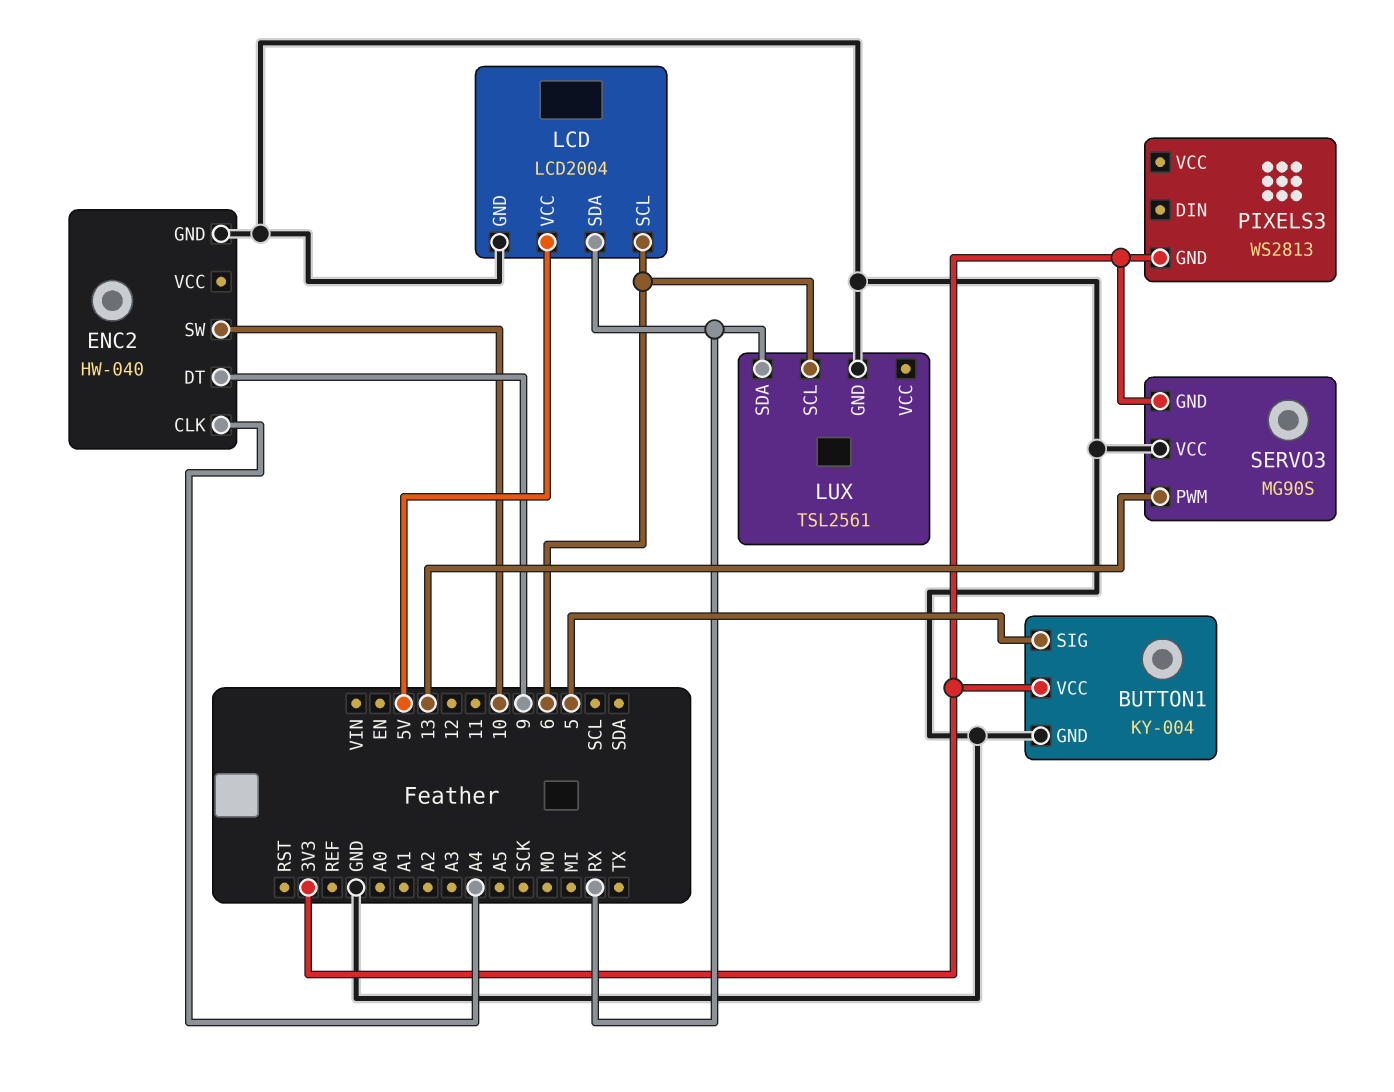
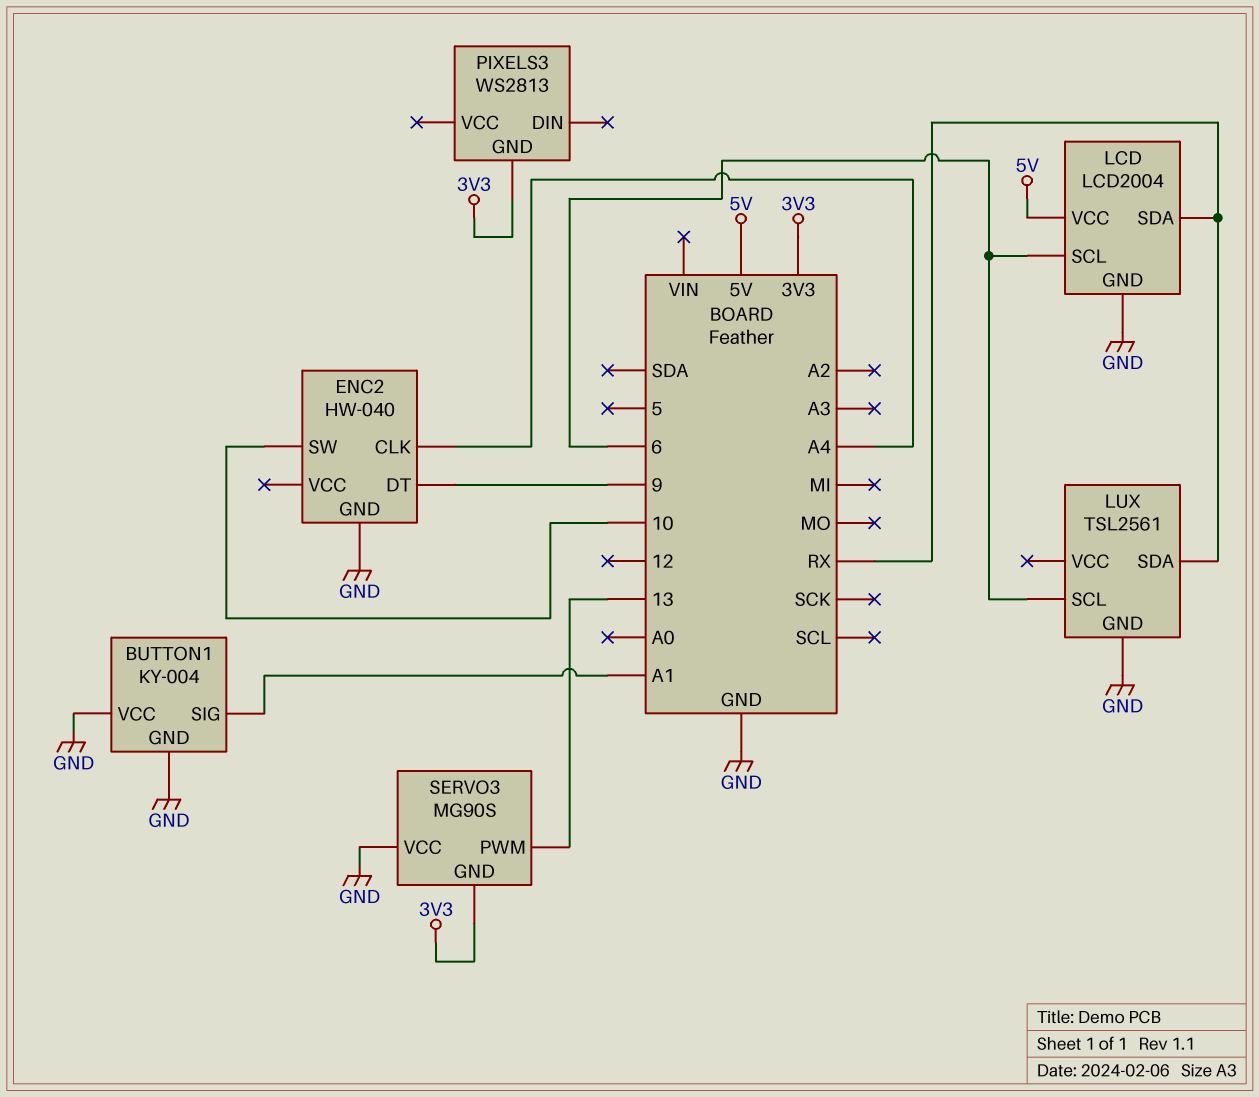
BUTTON1 pin SIG: 5 -> A1
BUTTON1 pin VCC: 3V3 -> GND

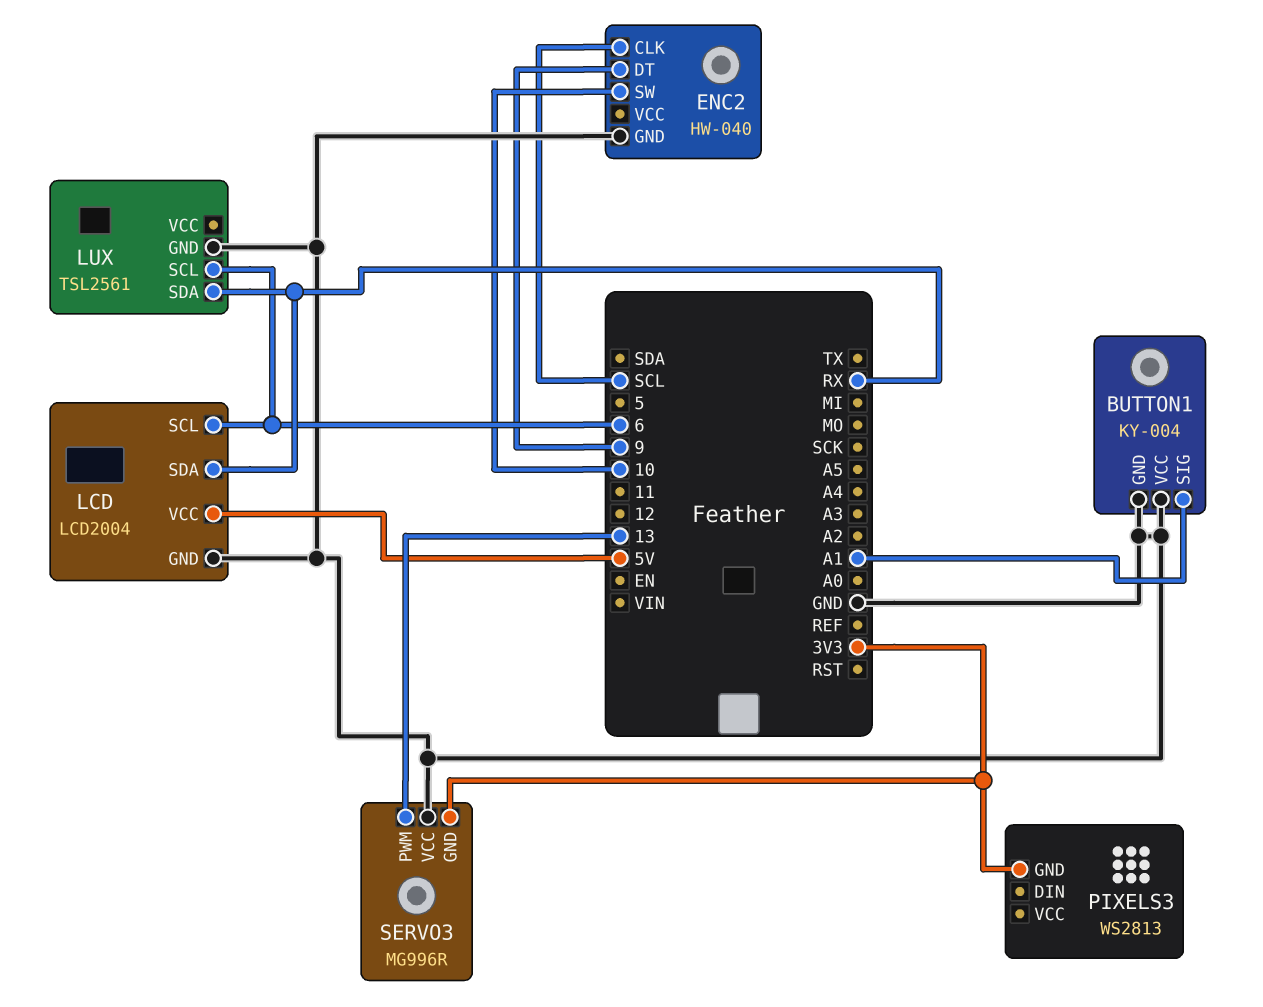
ENC2 pin CLK: A4 -> SCL
SERVO3: MG90S -> MG996R

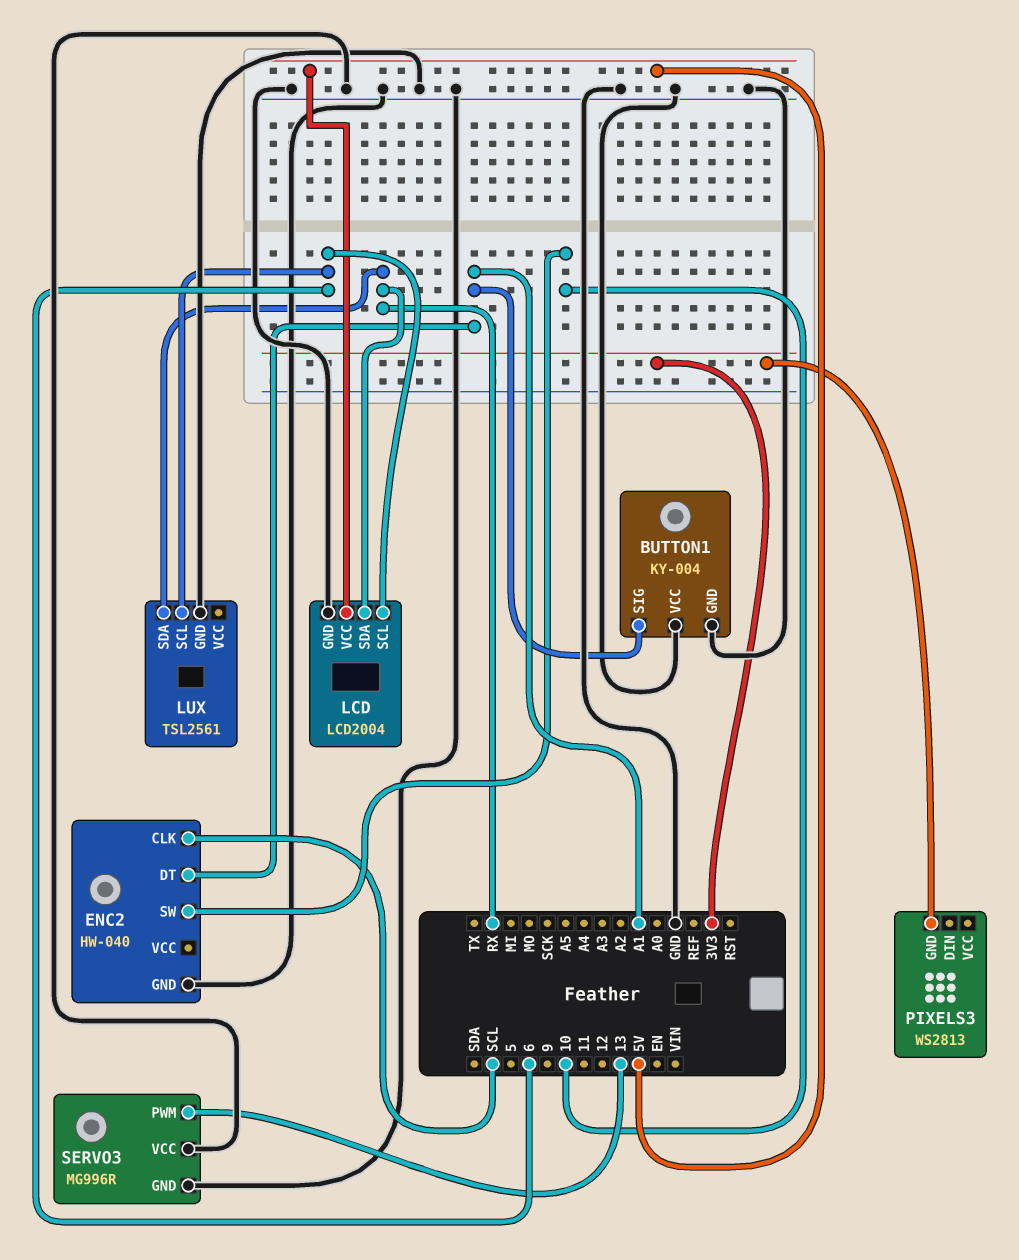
ENC2 pin DT: 9 -> A1
SERVO3 pin GND: 3V3 -> GND

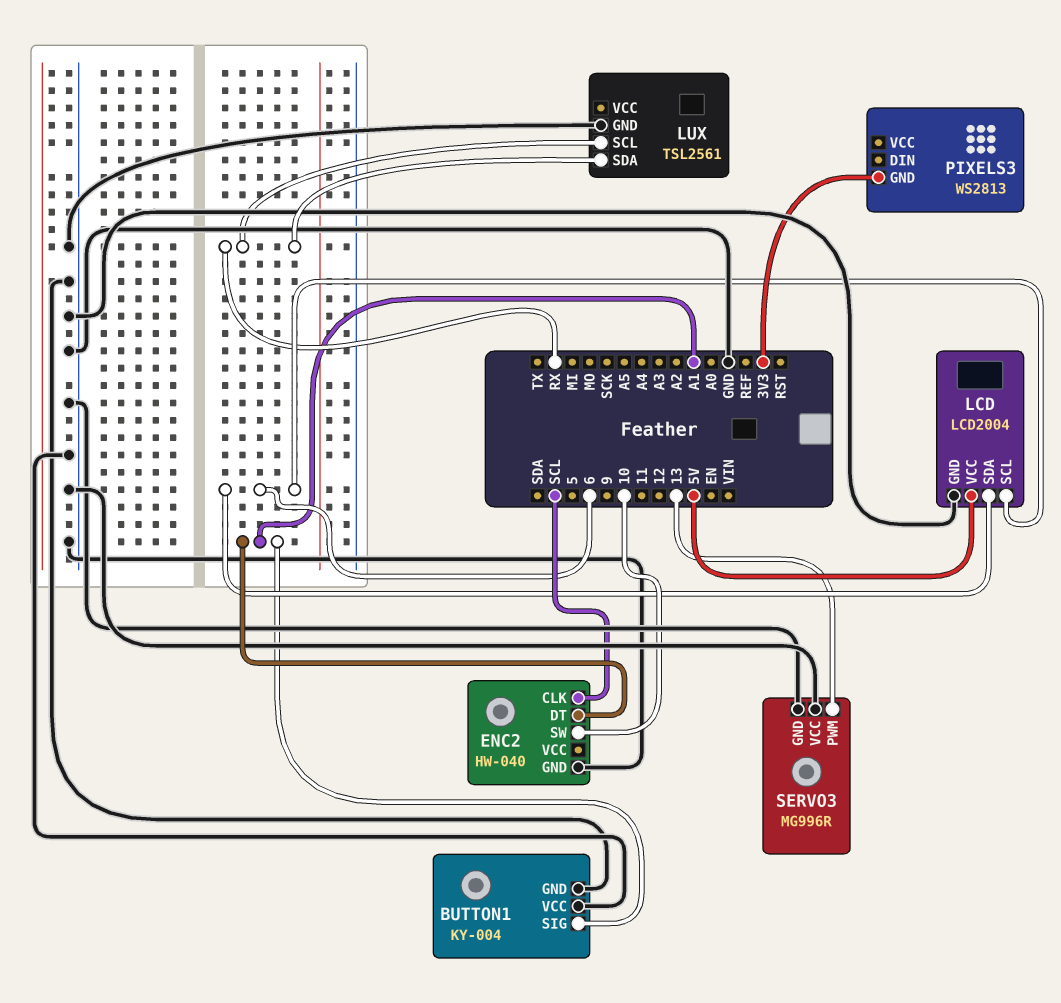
LCD pin SDA: RX -> 6
LUX pin SCL: 6 -> RX

